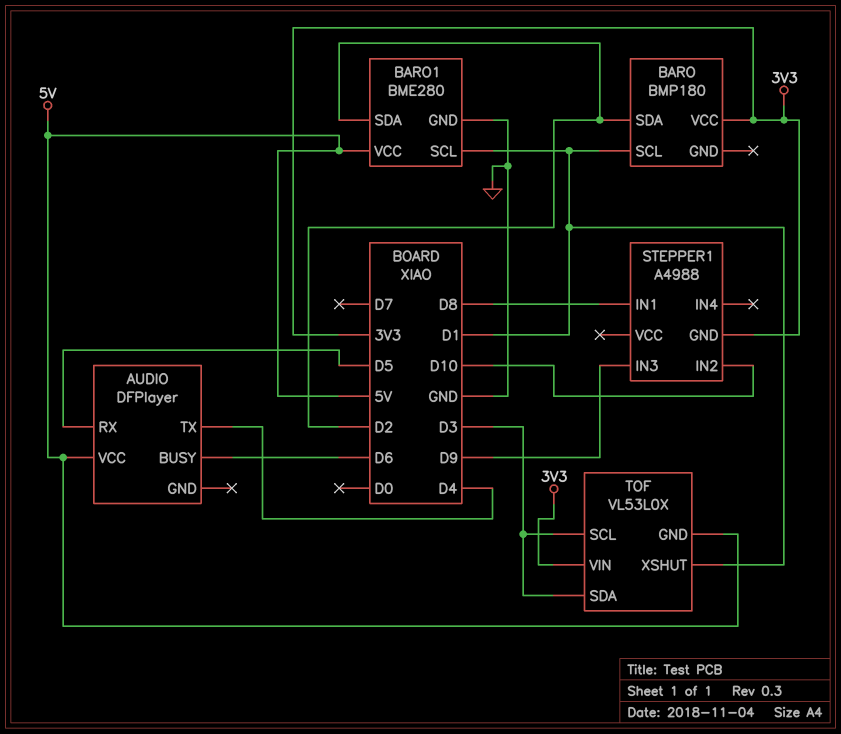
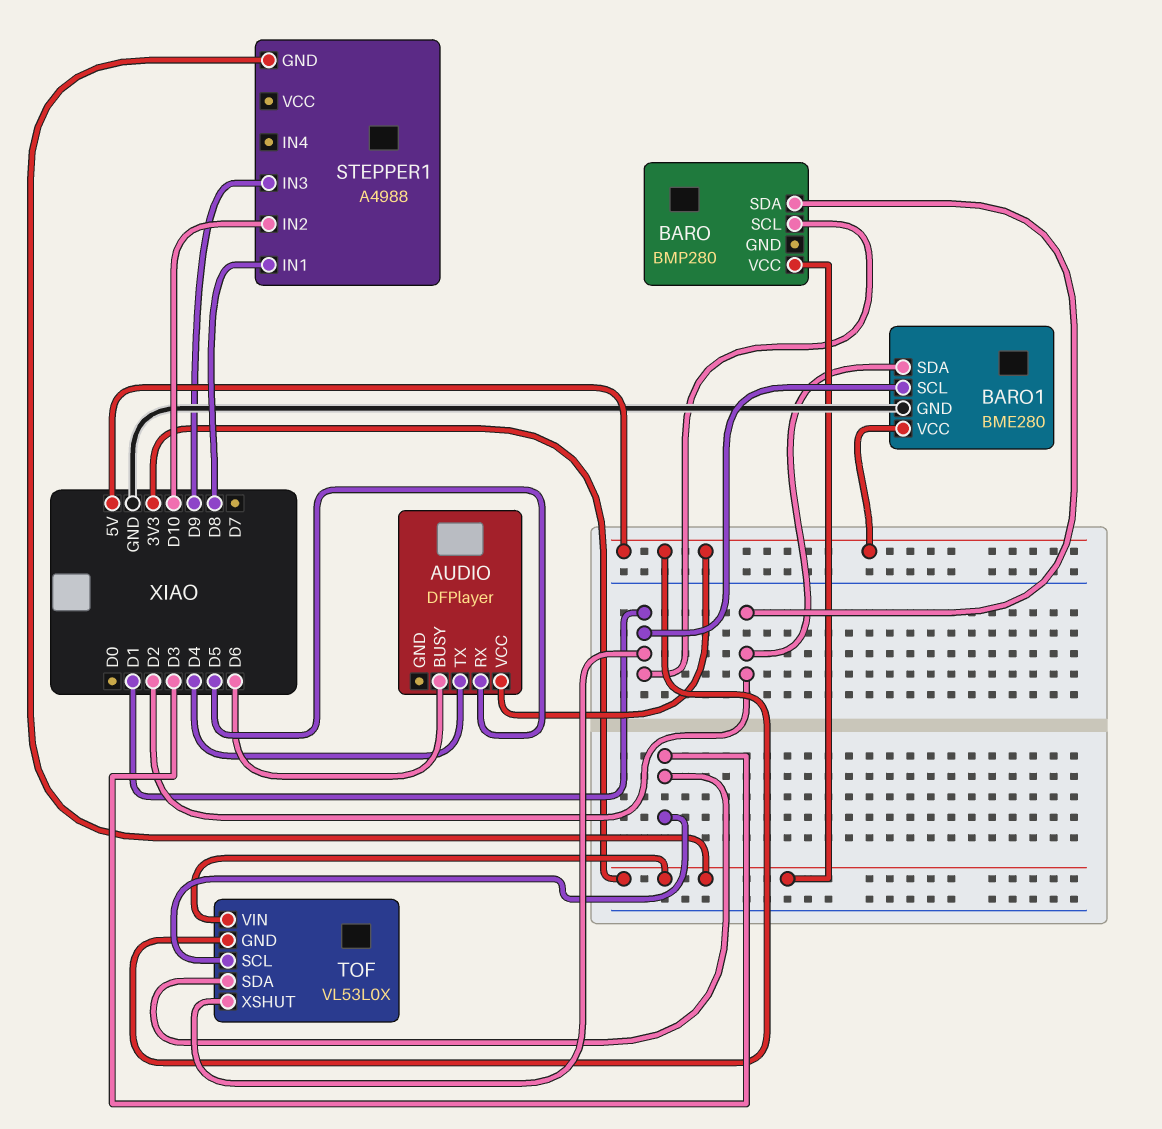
BARO: BMP180 -> BMP280

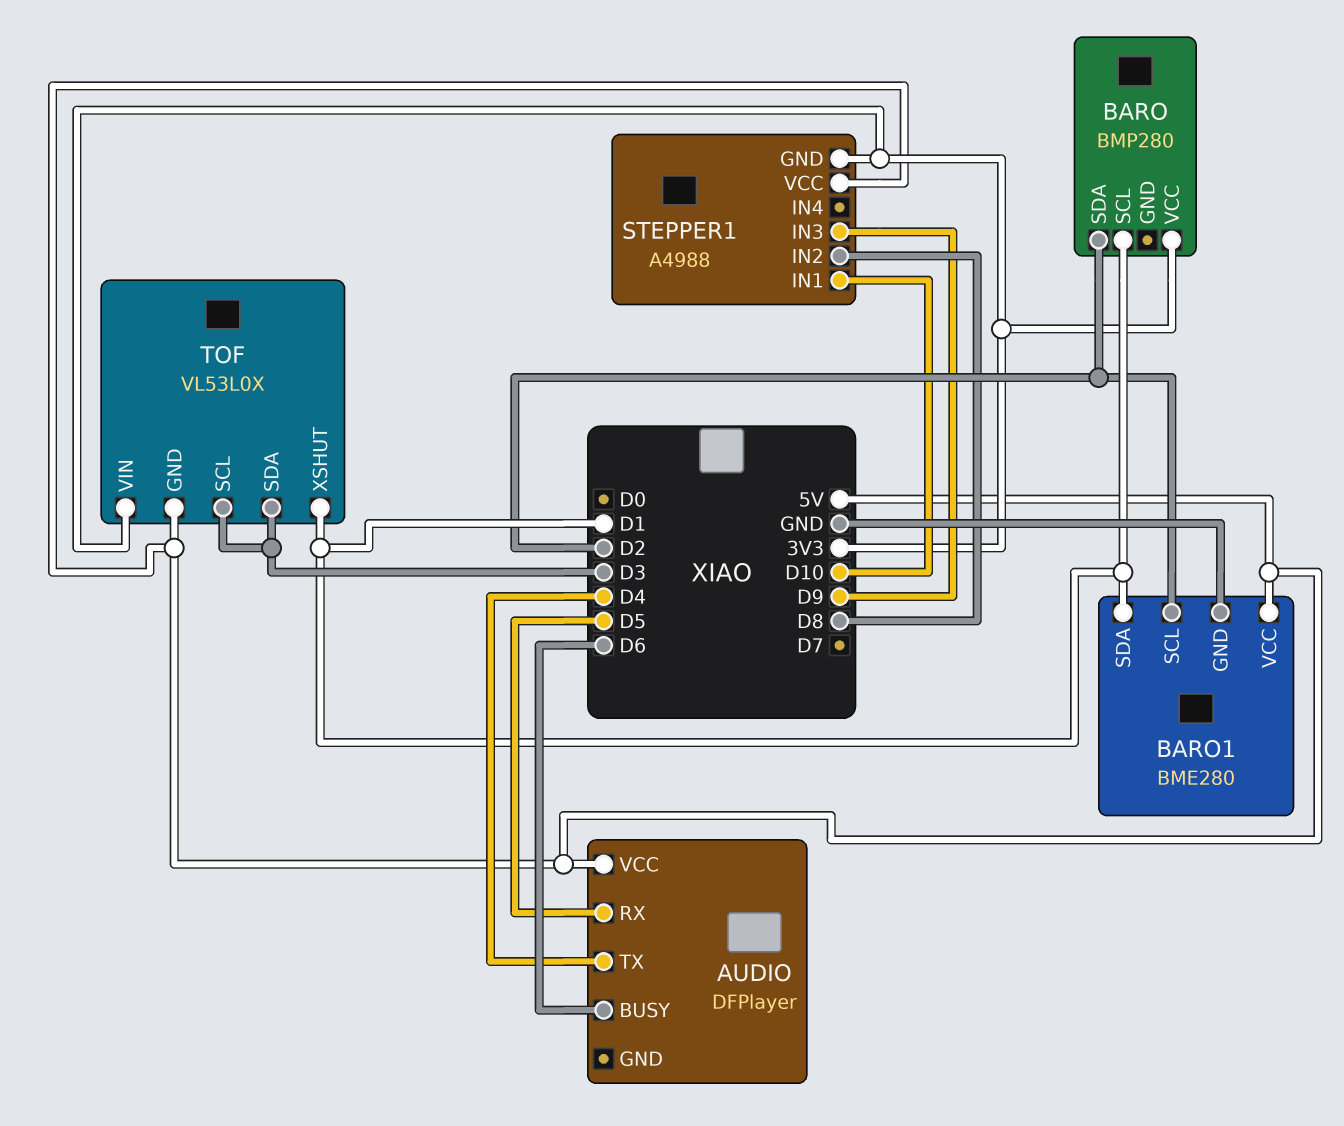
BARO1 pin SCL: D1 -> D2
BARO1 pin SDA: D2 -> D1
STEPPER1 pin IN1: D8 -> D10
STEPPER1 pin IN2: D10 -> D8
STEPPER1 pin VCC: none -> 5V

